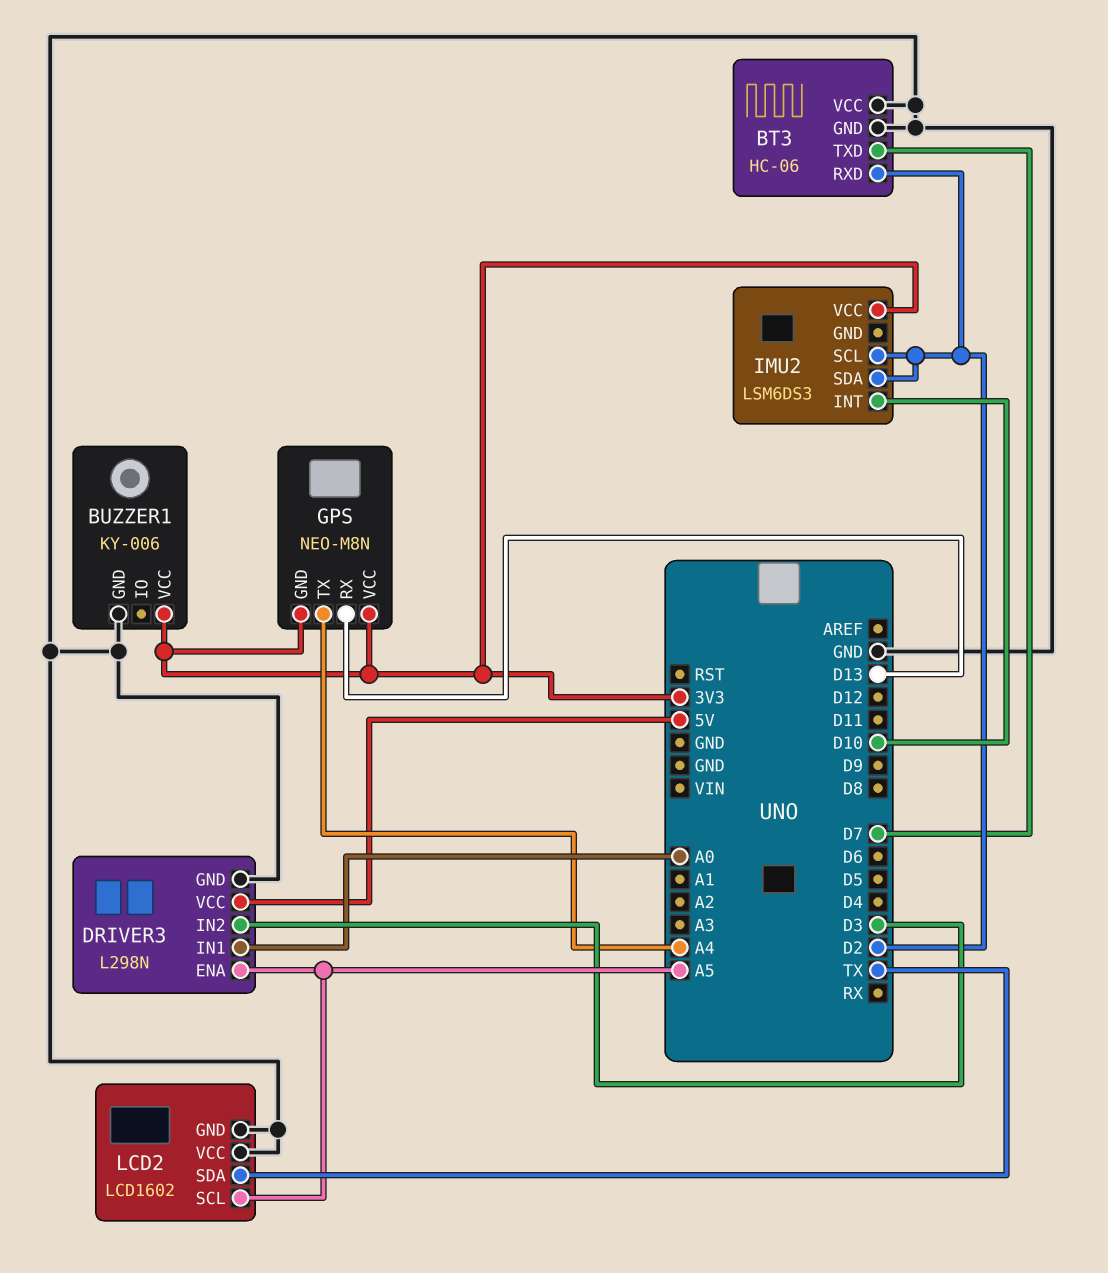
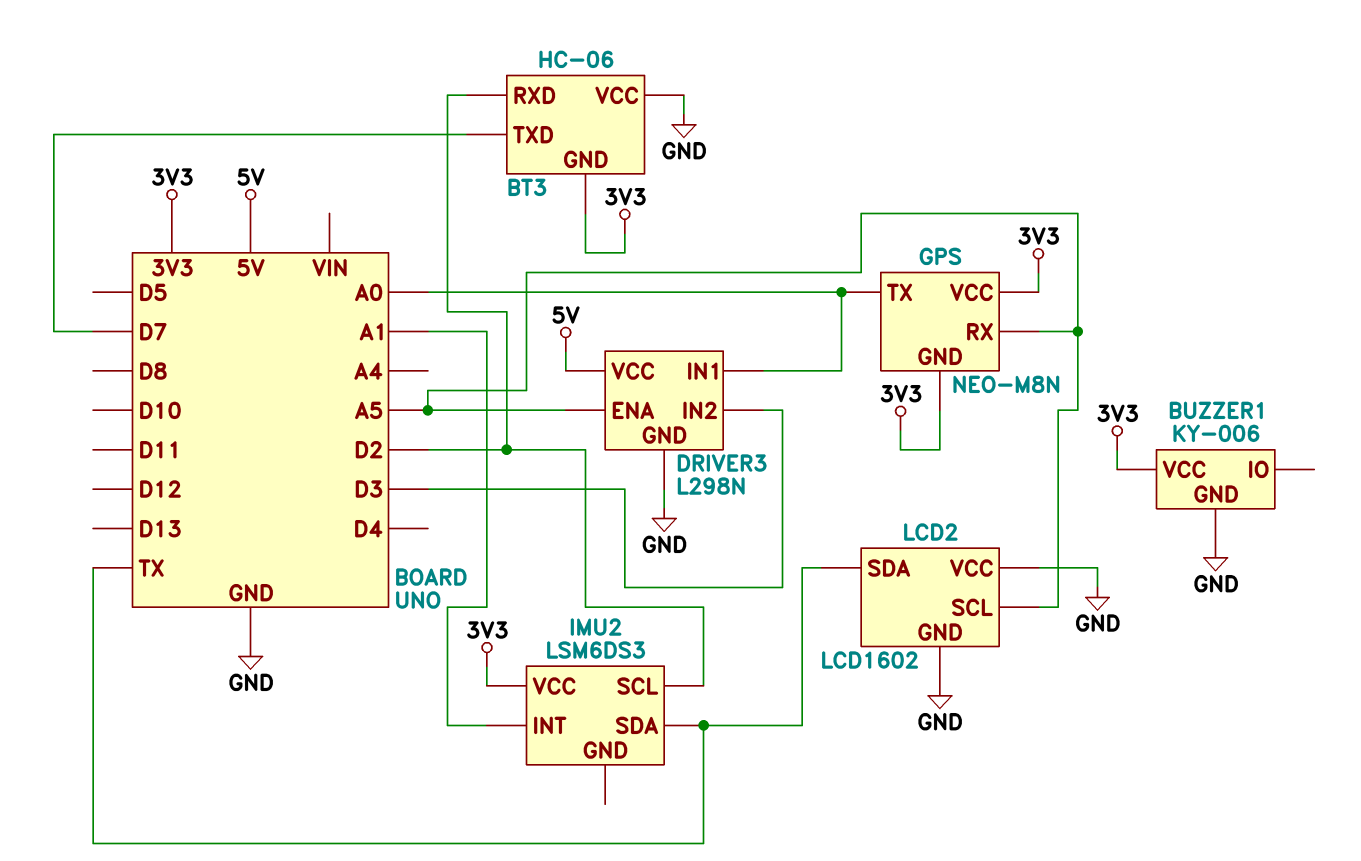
BT3 pin GND: GND -> 3V3
GPS pin RX: D13 -> A5
GPS pin TX: A4 -> A0
IMU2 pin INT: D10 -> A1
IMU2 pin SDA: D2 -> TX

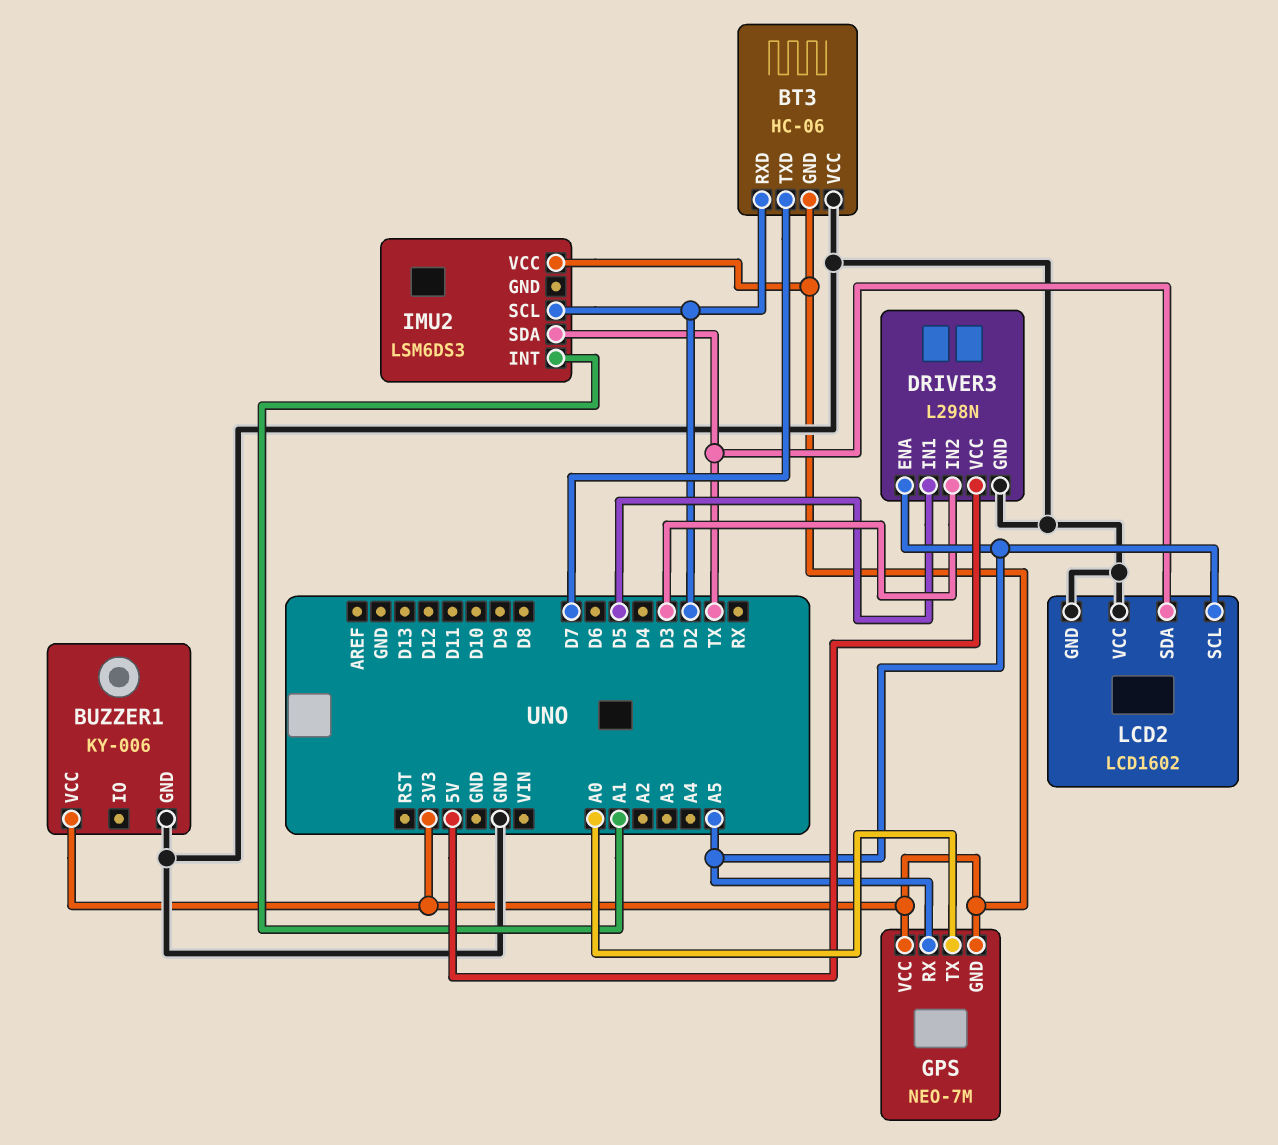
DRIVER3 pin IN1: A0 -> D5
GPS: NEO-M8N -> NEO-7M

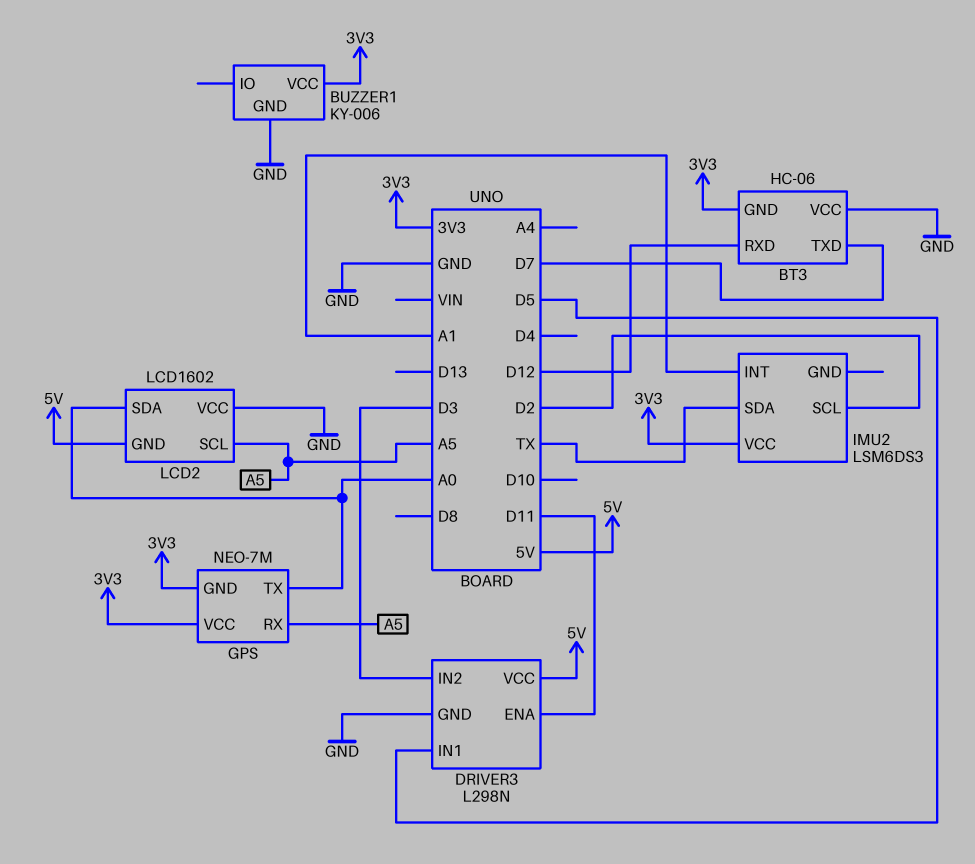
BT3 pin RXD: D2 -> D12
DRIVER3 pin ENA: A5 -> D11
LCD2 pin GND: GND -> 5V
LCD2 pin SDA: TX -> A0

